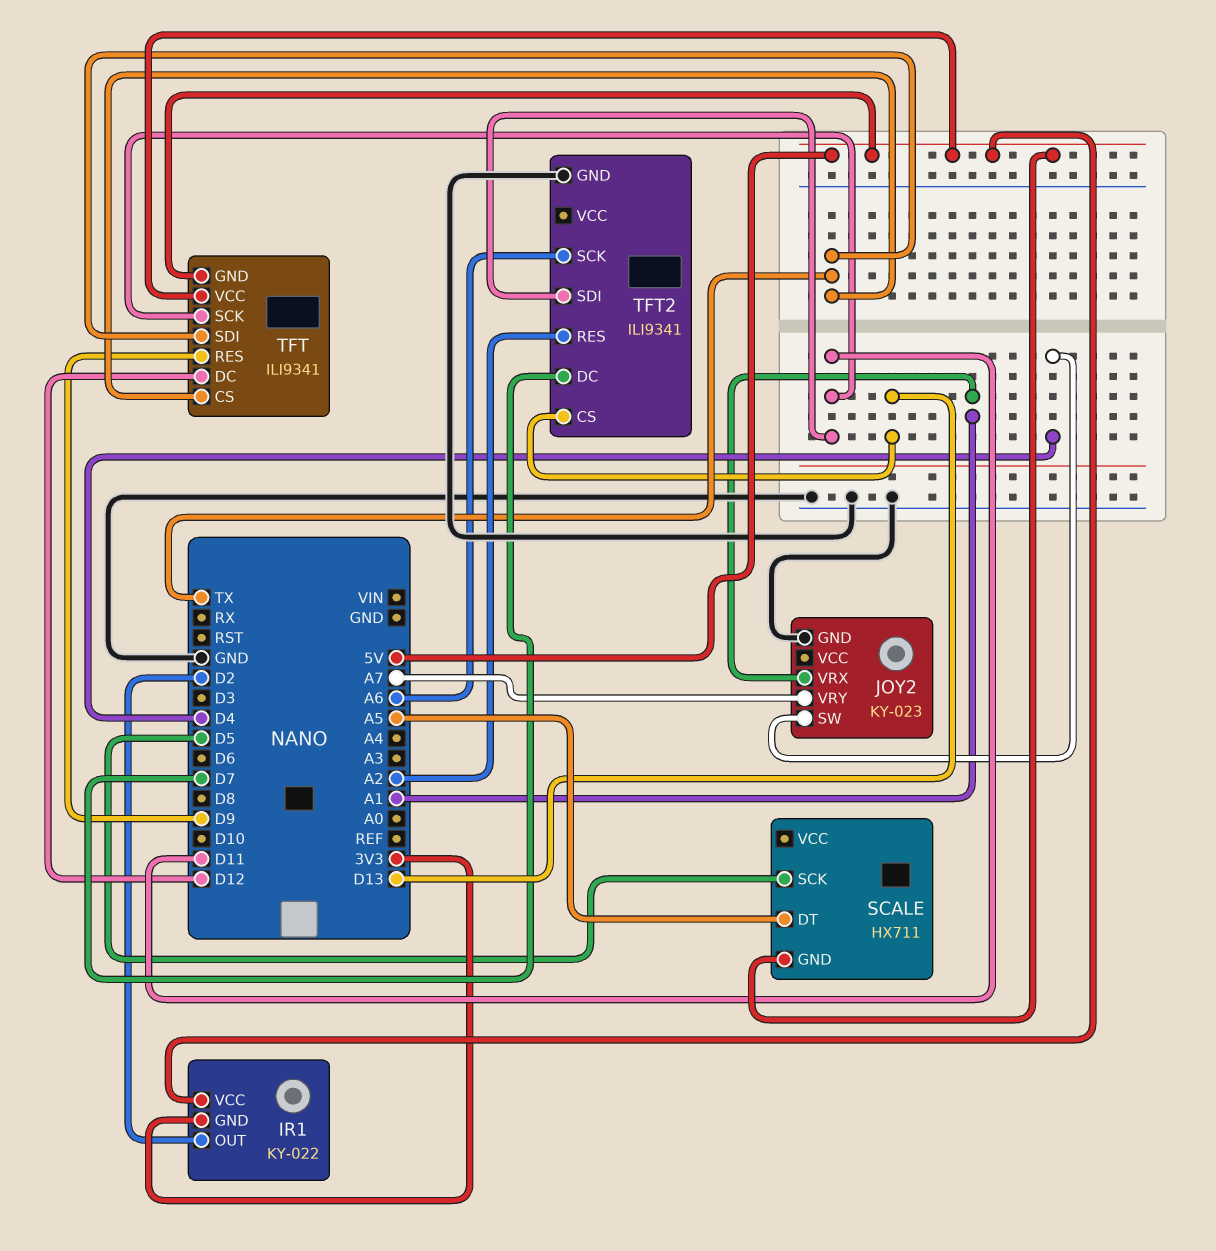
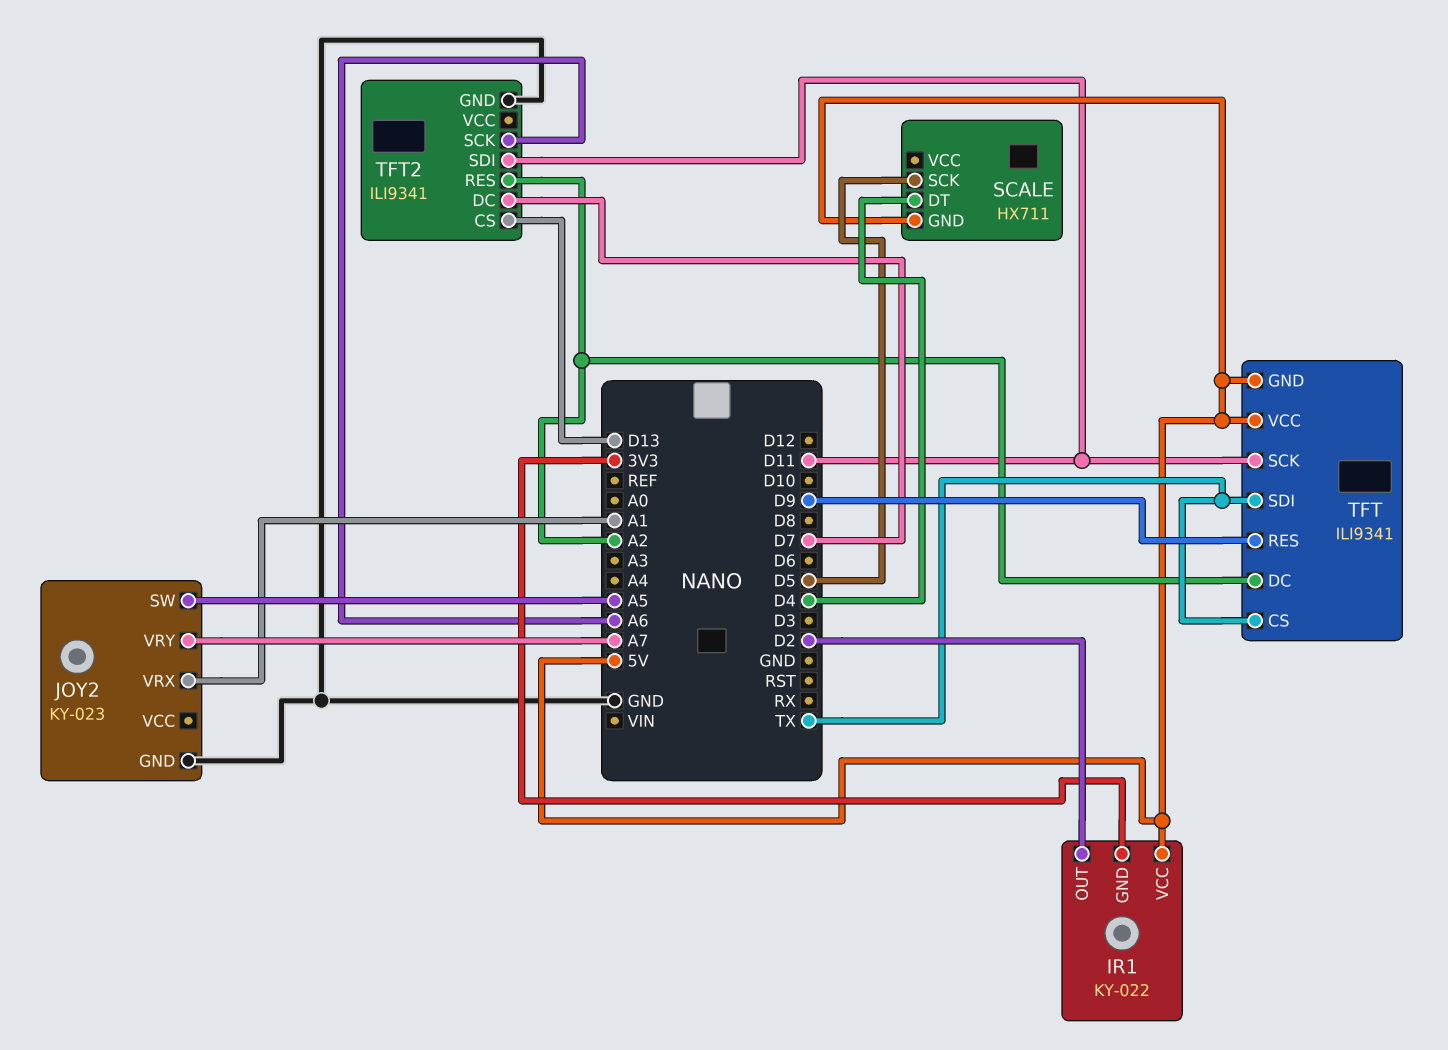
JOY2 pin SW: D4 -> A5
SCALE pin DT: A5 -> D4
TFT pin DC: D12 -> A2

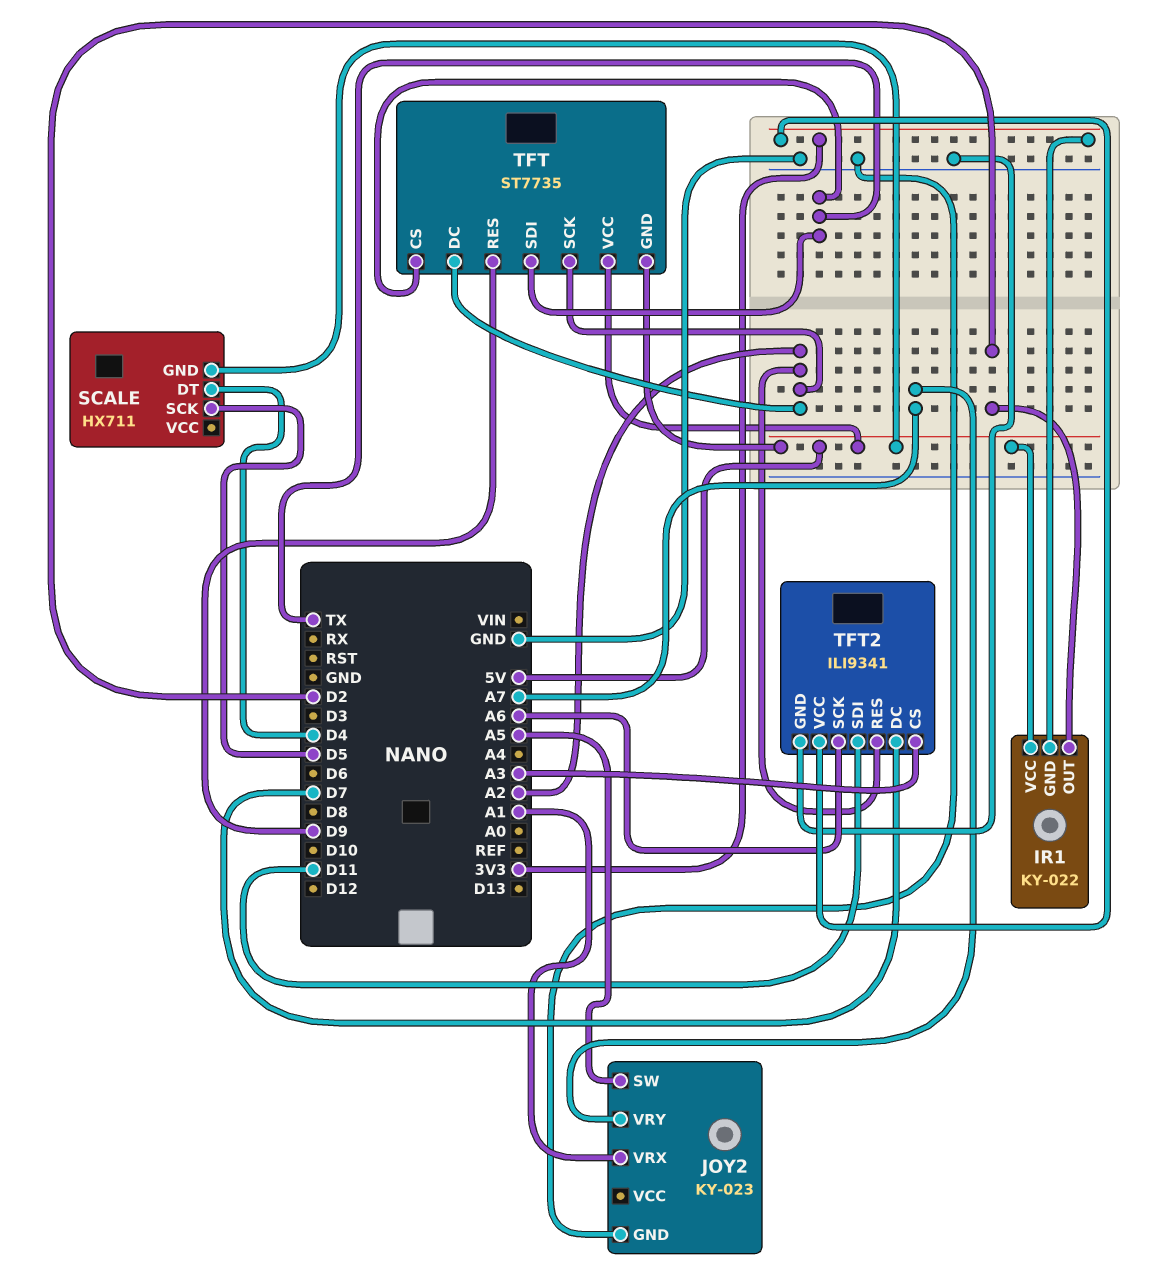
TFT: ILI9341 -> ST7735
TFT pin SCK: D11 -> A2
TFT2 pin CS: D13 -> A3
TFT2 pin VCC: none -> 3V3

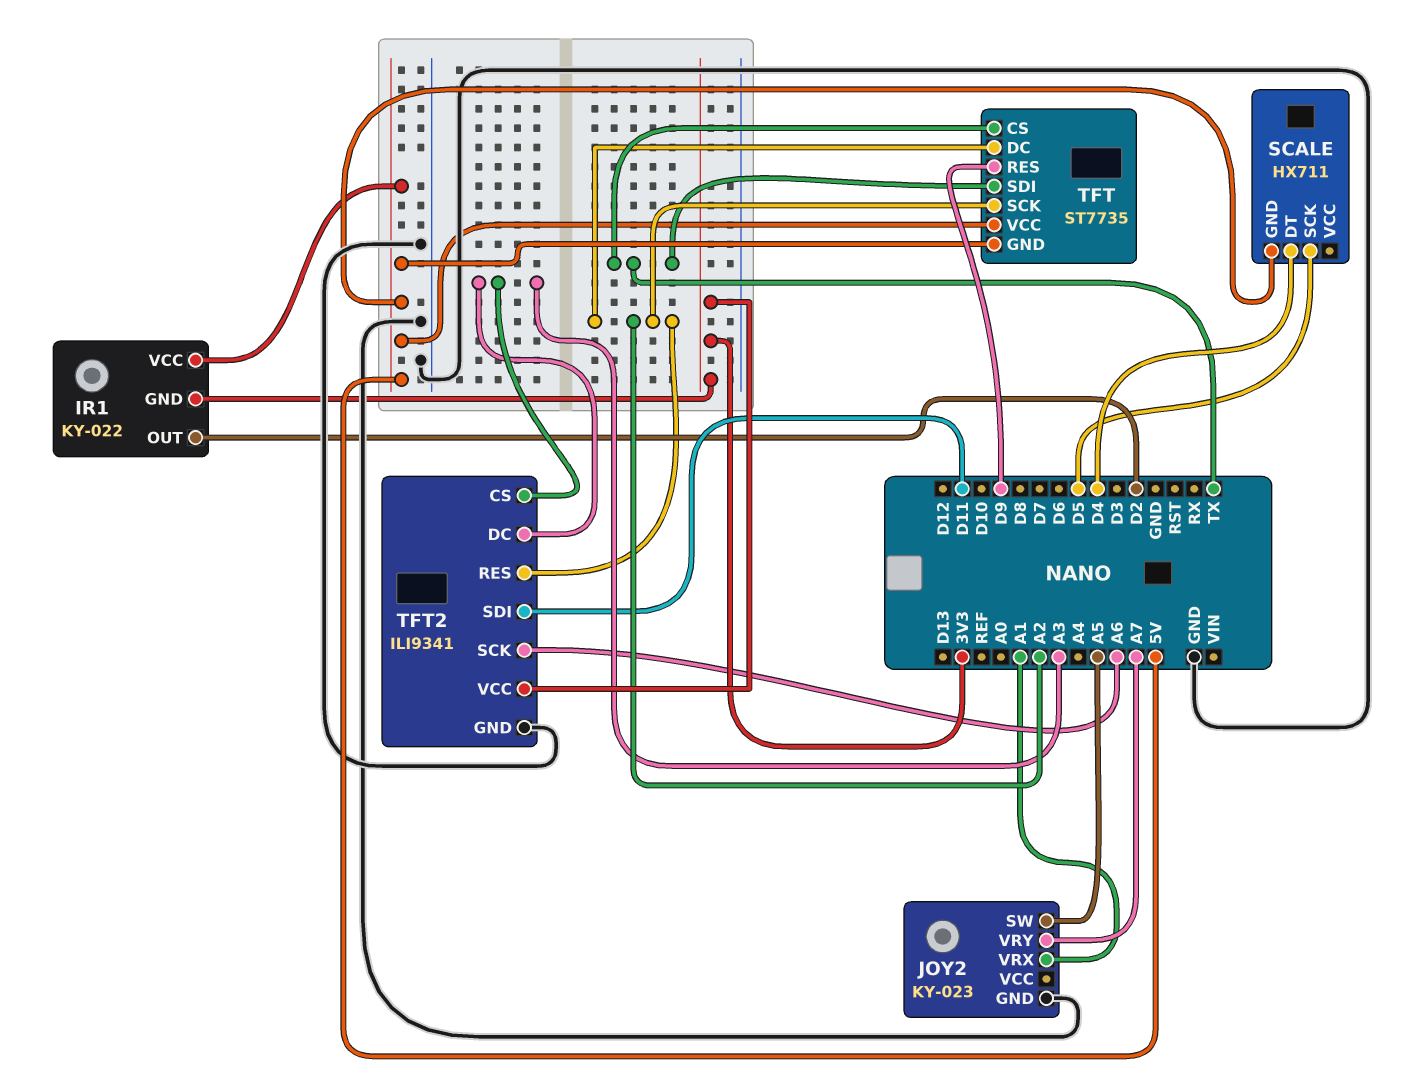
TFT2 pin DC: D7 -> A3

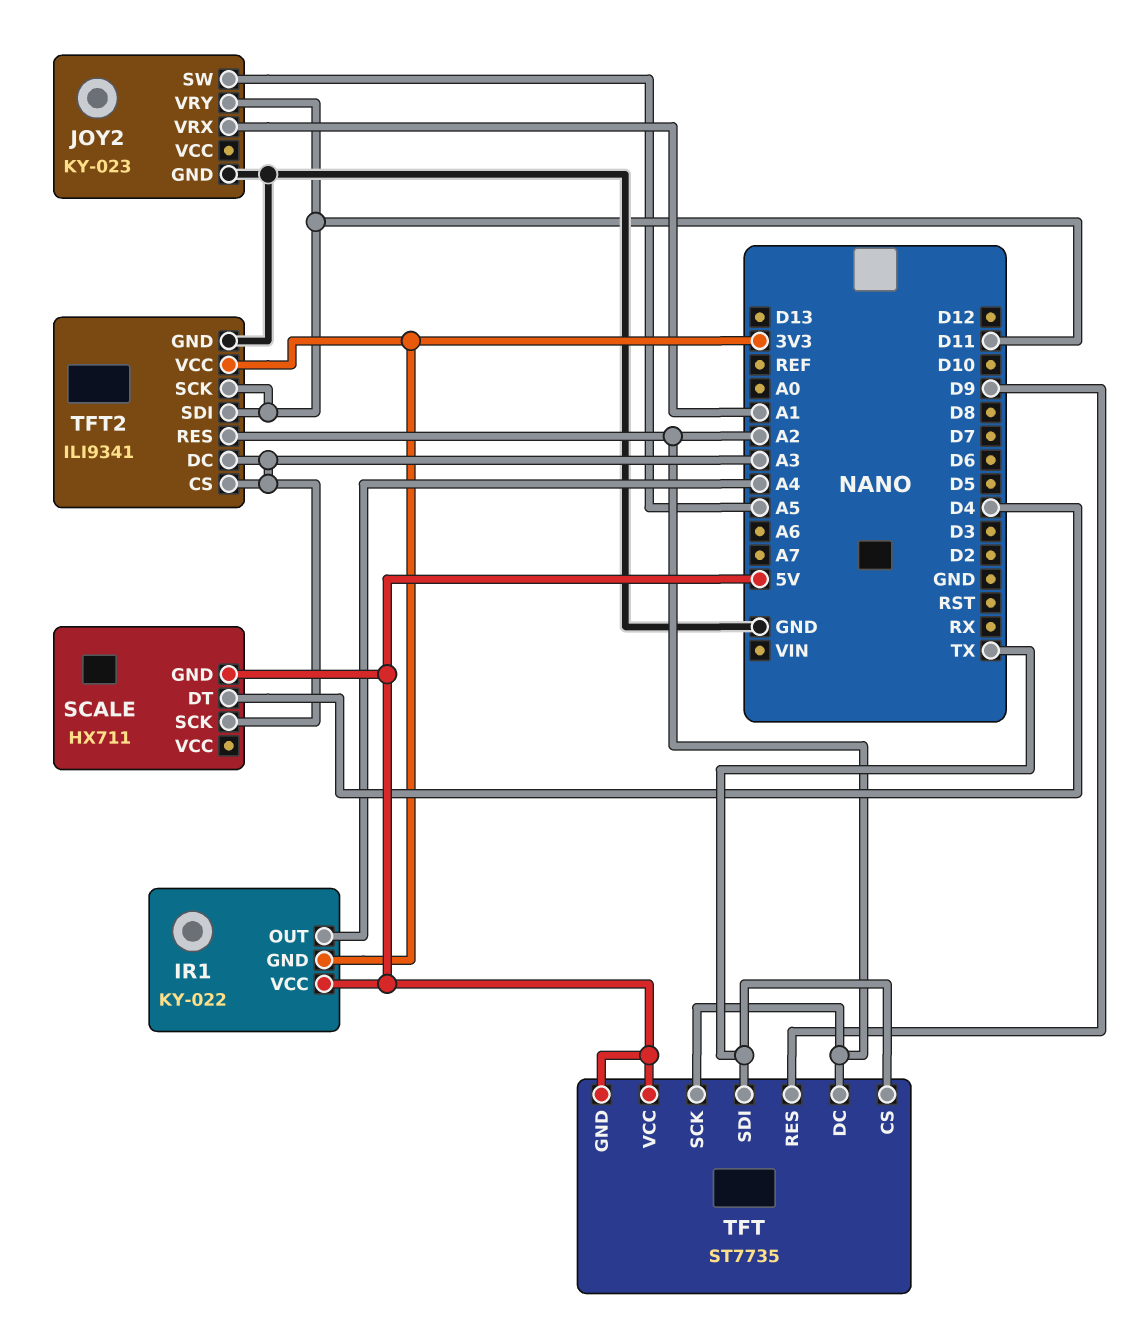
IR1 pin OUT: D2 -> A4
JOY2 pin VRY: A7 -> D11
SCALE pin SCK: D5 -> A3
TFT2 pin SCK: A6 -> D11

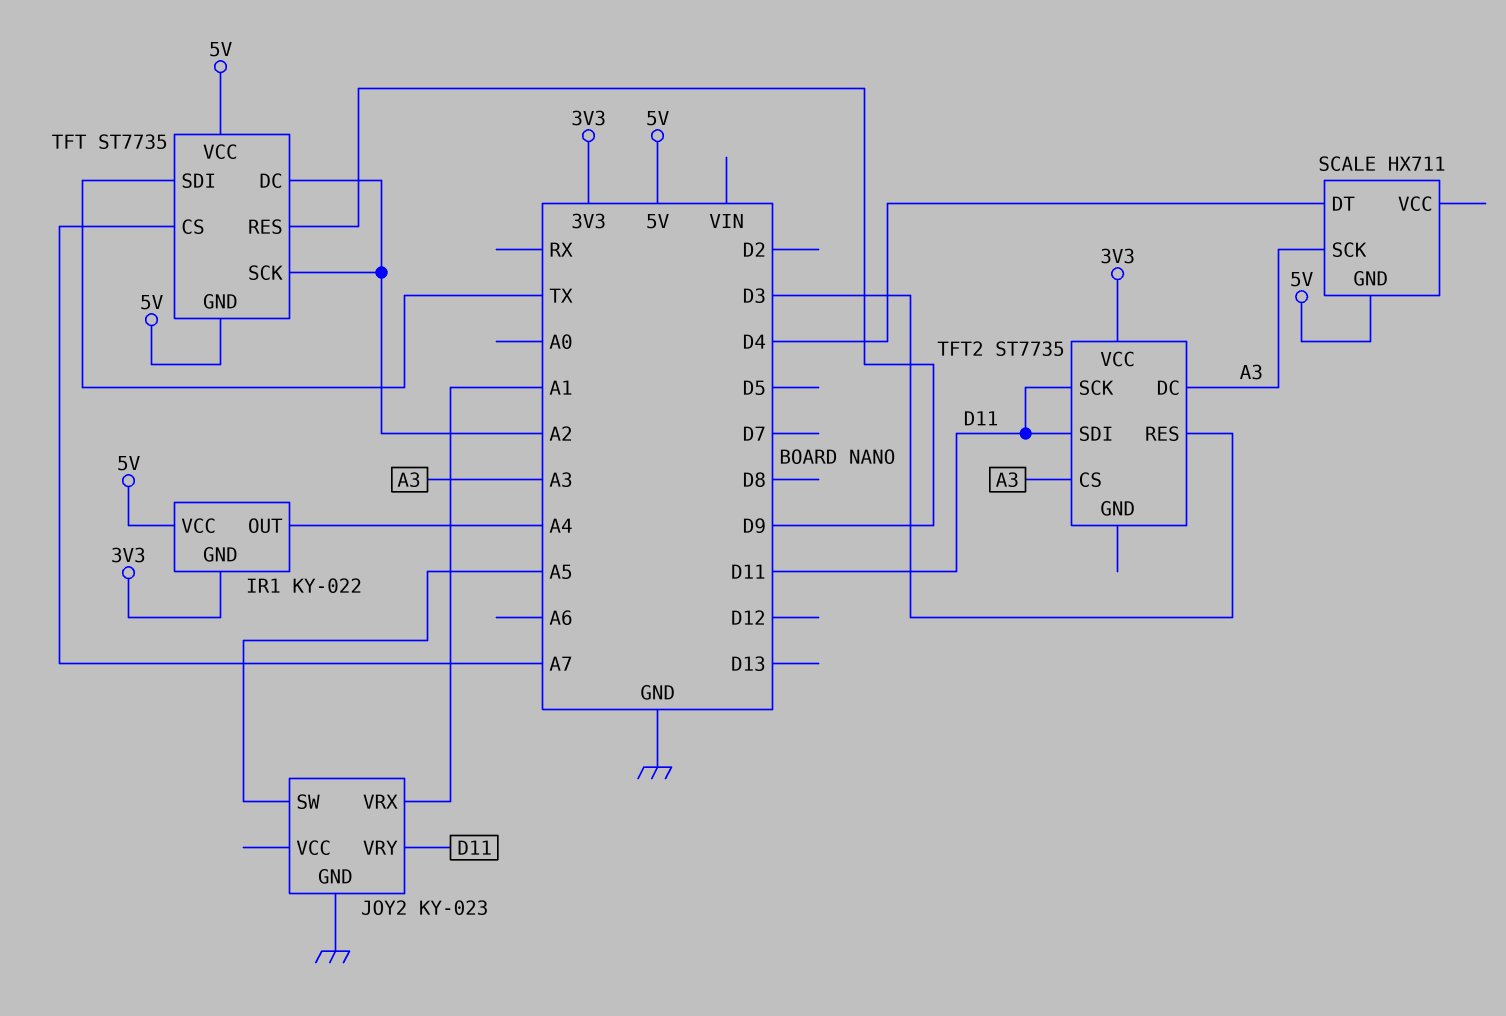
TFT pin CS: TX -> A7
TFT2: ILI9341 -> ST7735
TFT2 pin GND: GND -> none
TFT2 pin RES: A2 -> D3

